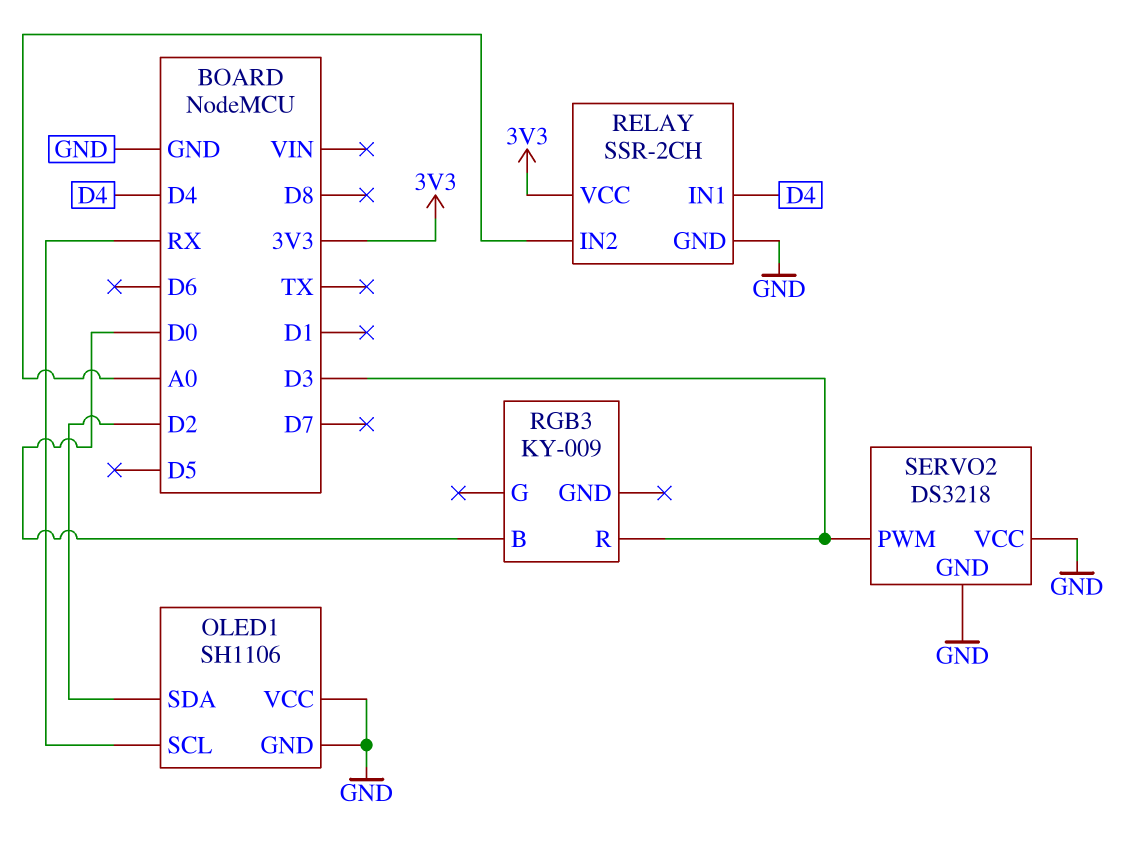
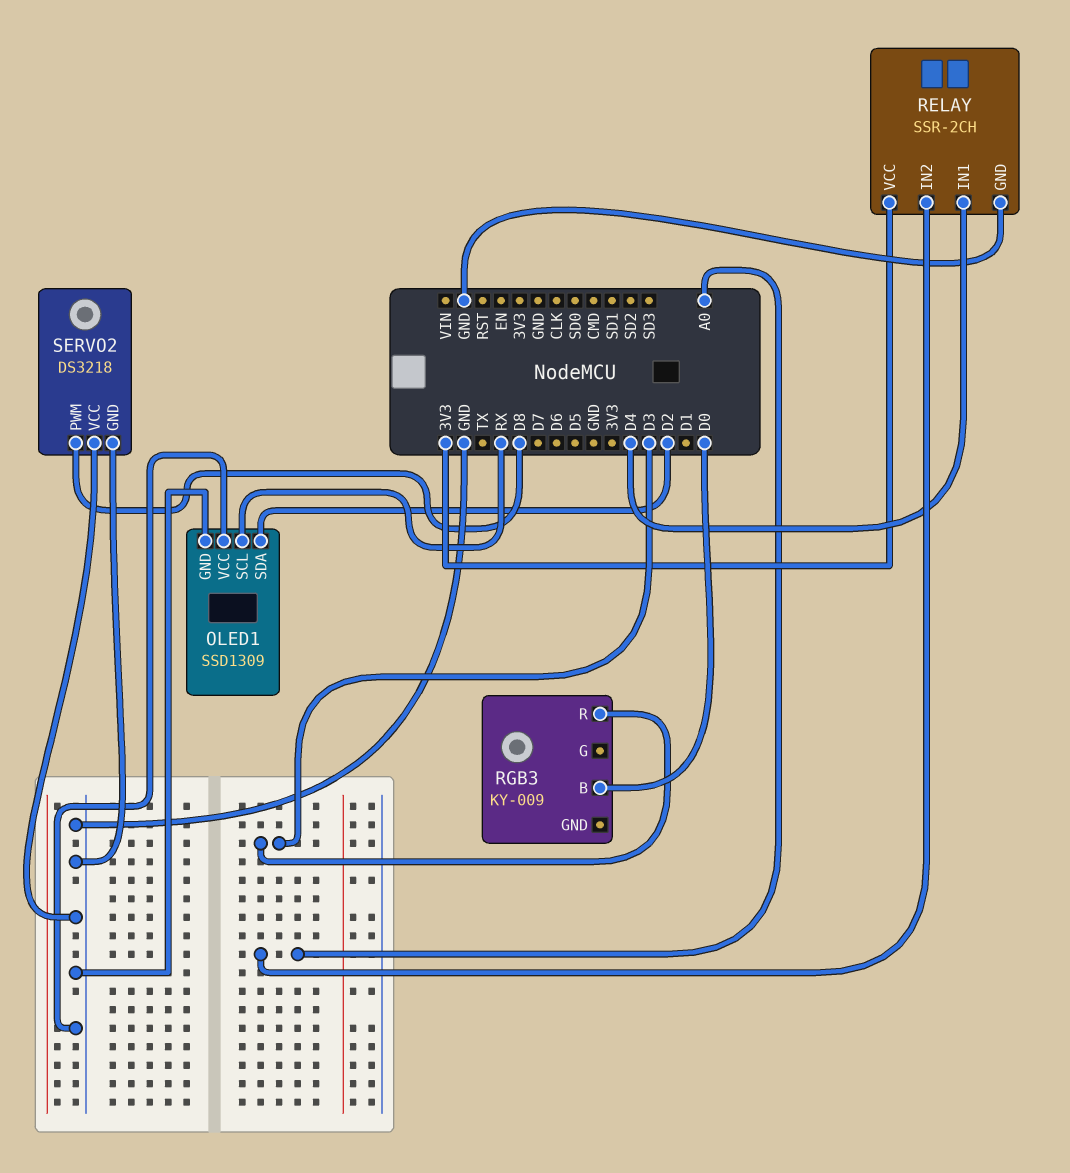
OLED1: SH1106 -> SSD1309
SERVO2 pin PWM: D3 -> D8

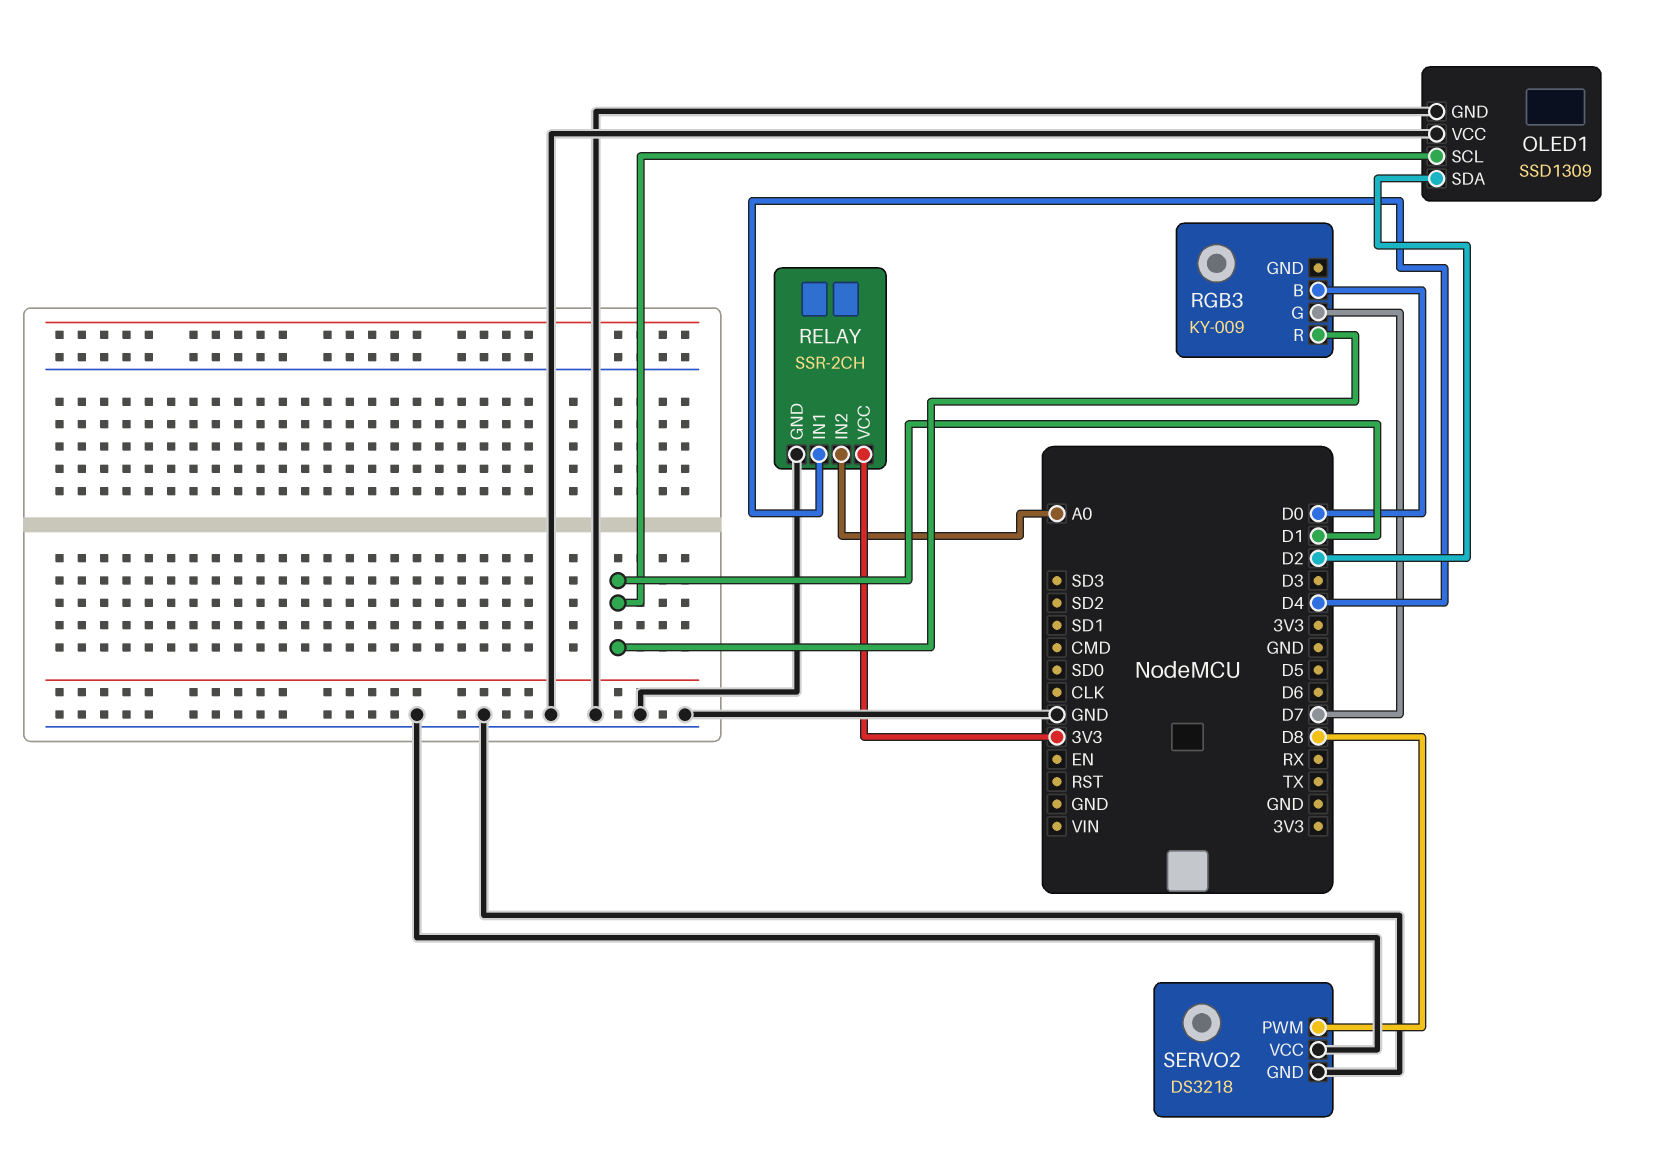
OLED1 pin SCL: RX -> D1
RGB3 pin G: none -> D7
RGB3 pin R: D3 -> D1

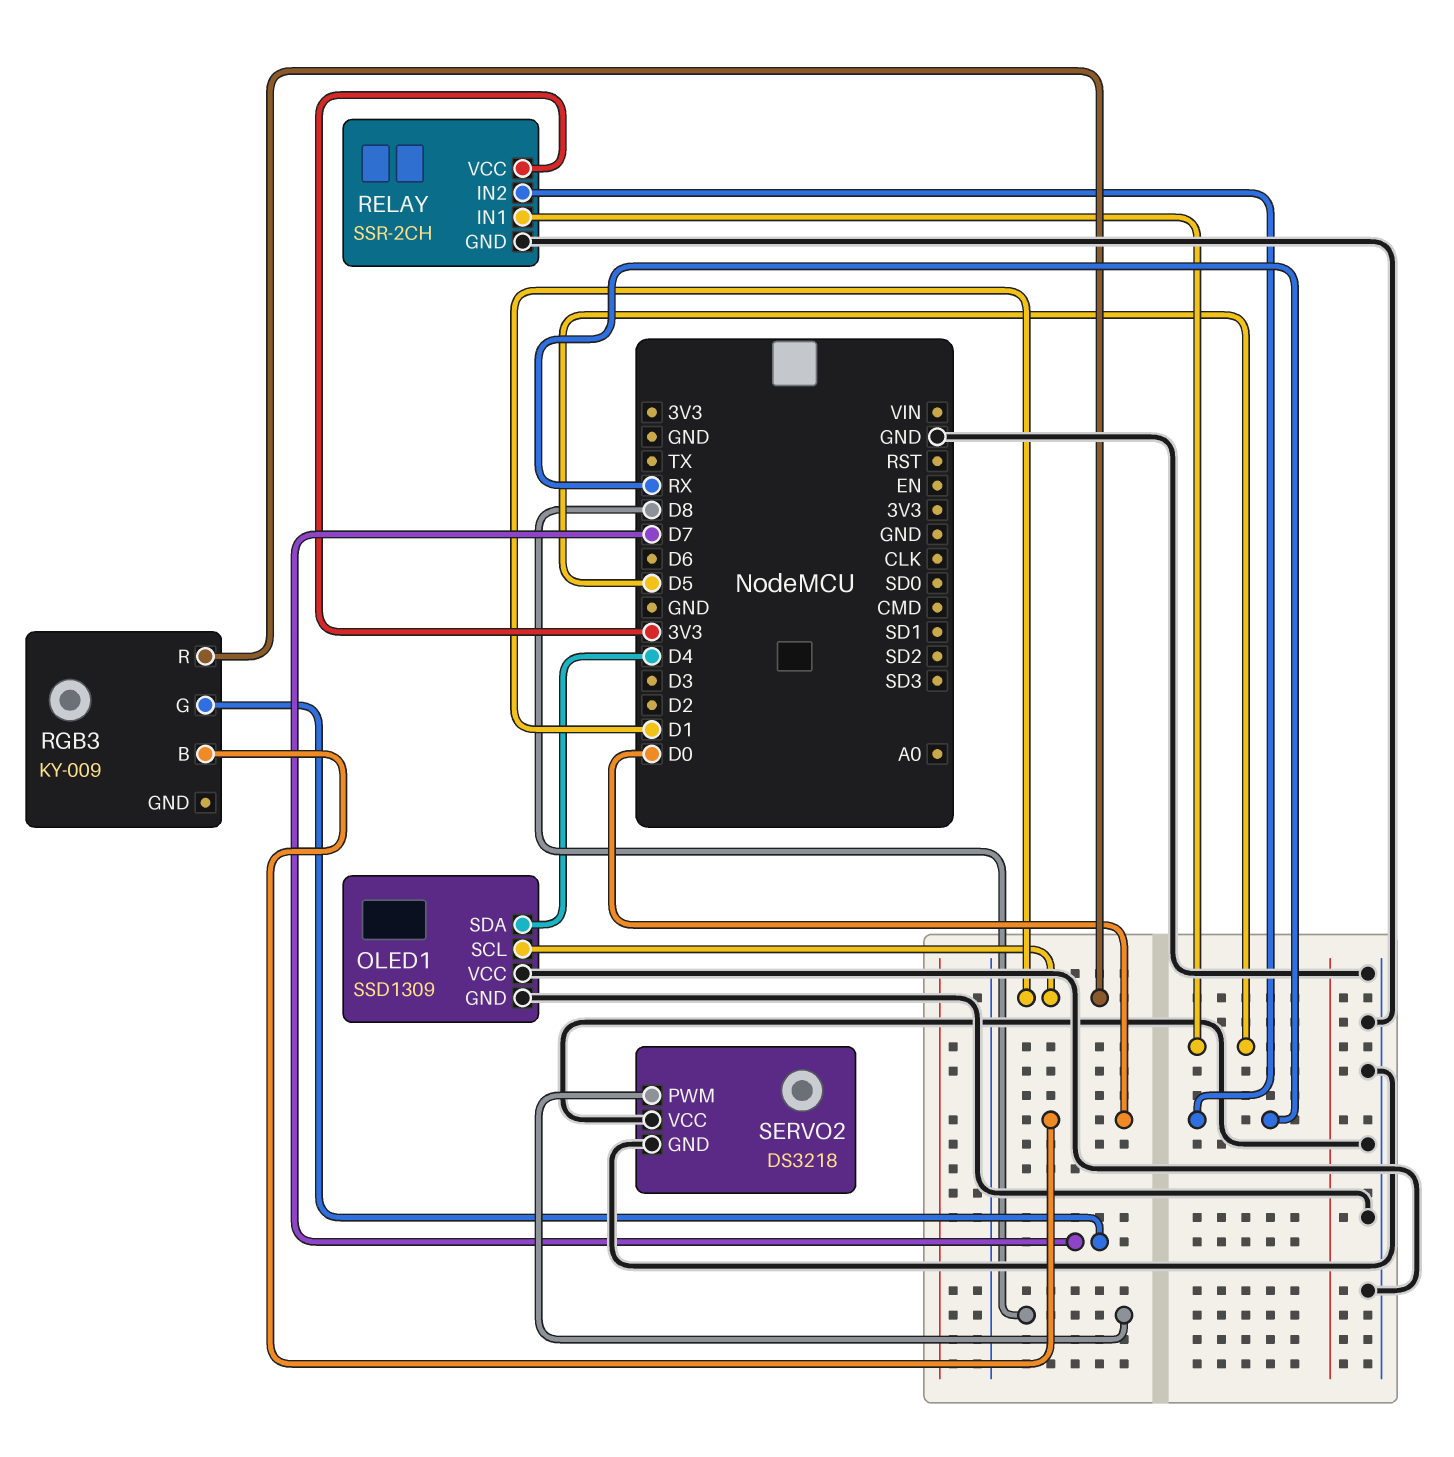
OLED1 pin SDA: D2 -> D4
RELAY pin IN1: D4 -> D5
RELAY pin IN2: A0 -> RX

